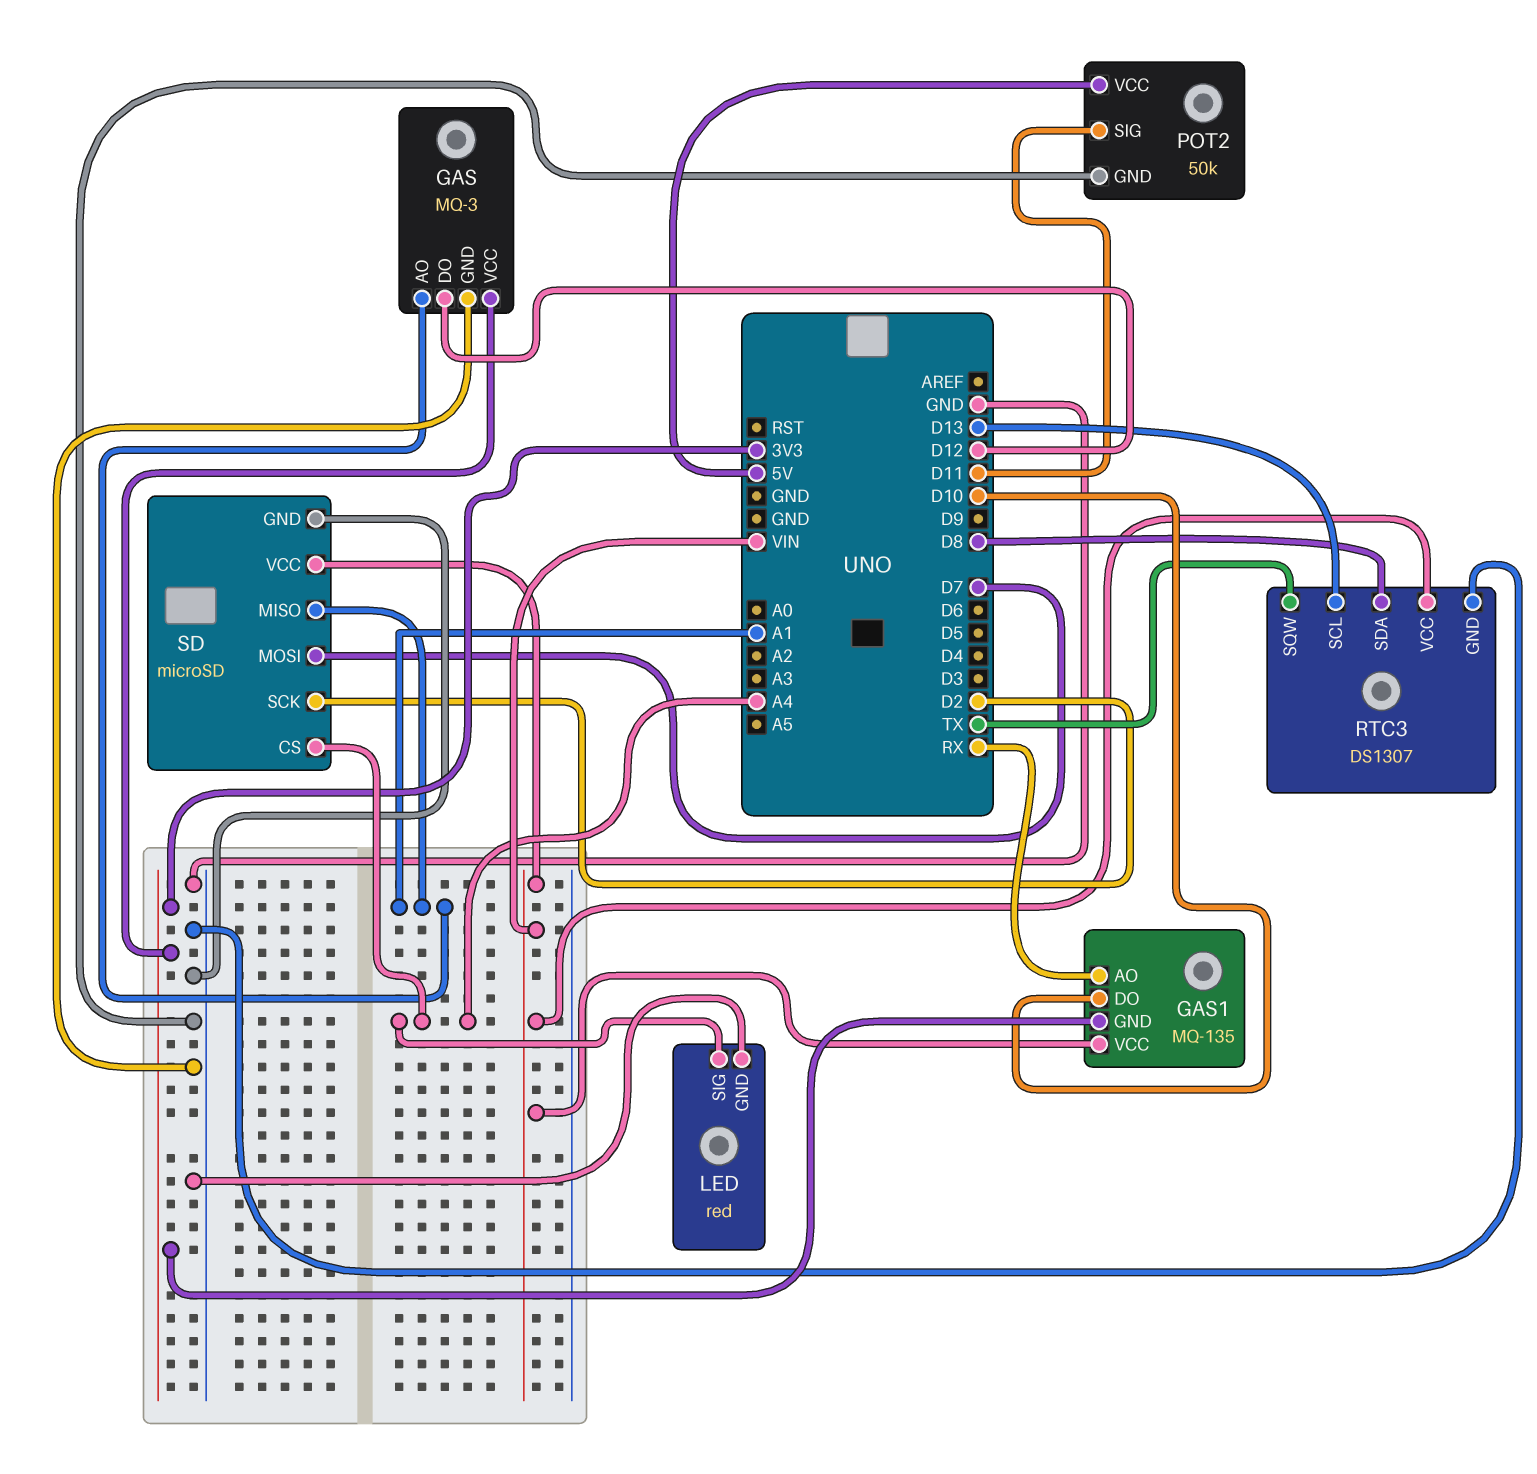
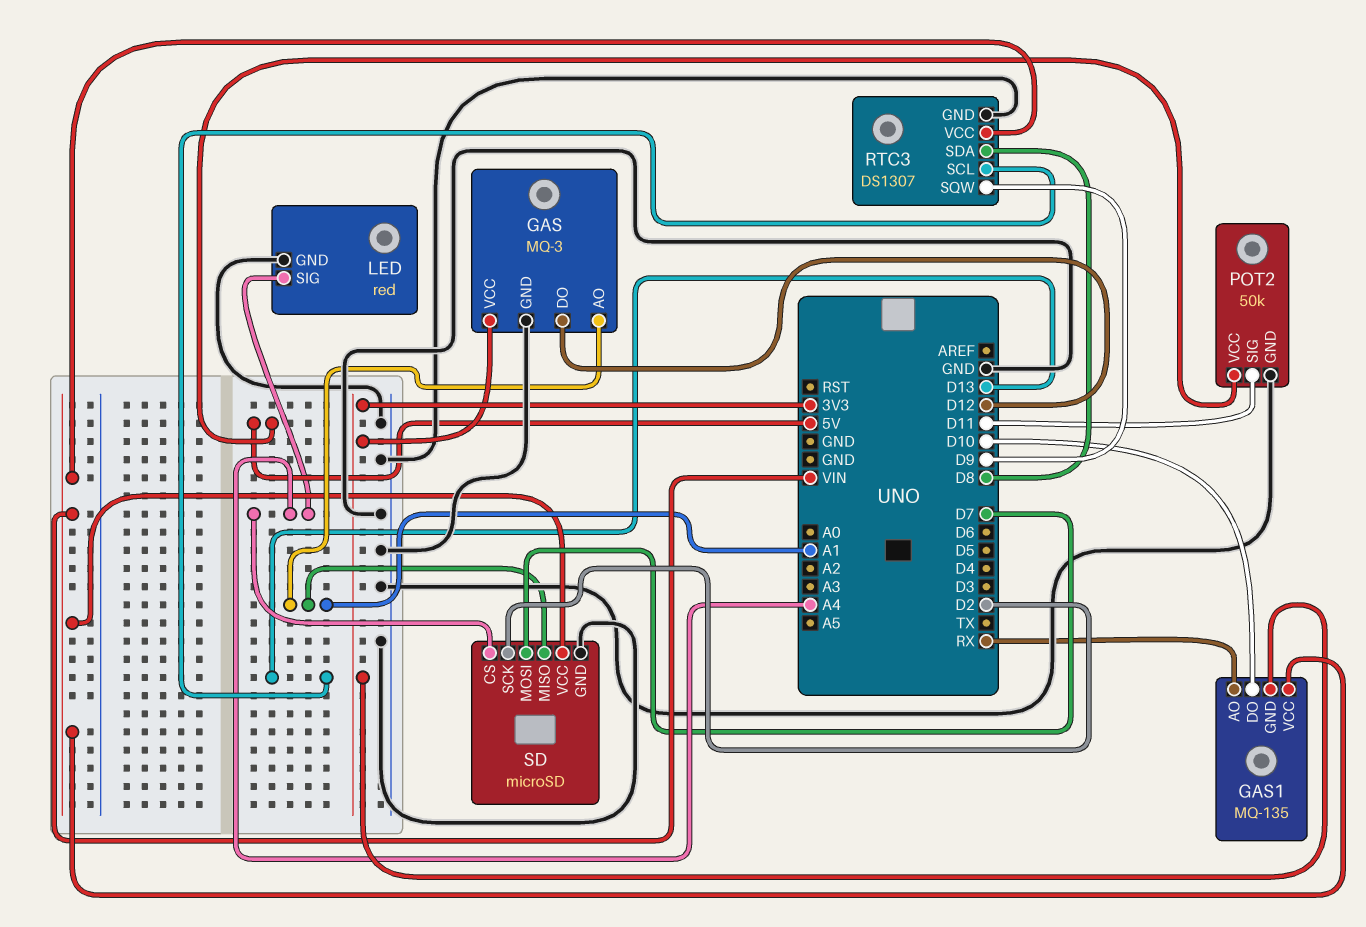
RTC3 pin SQW: TX -> D9

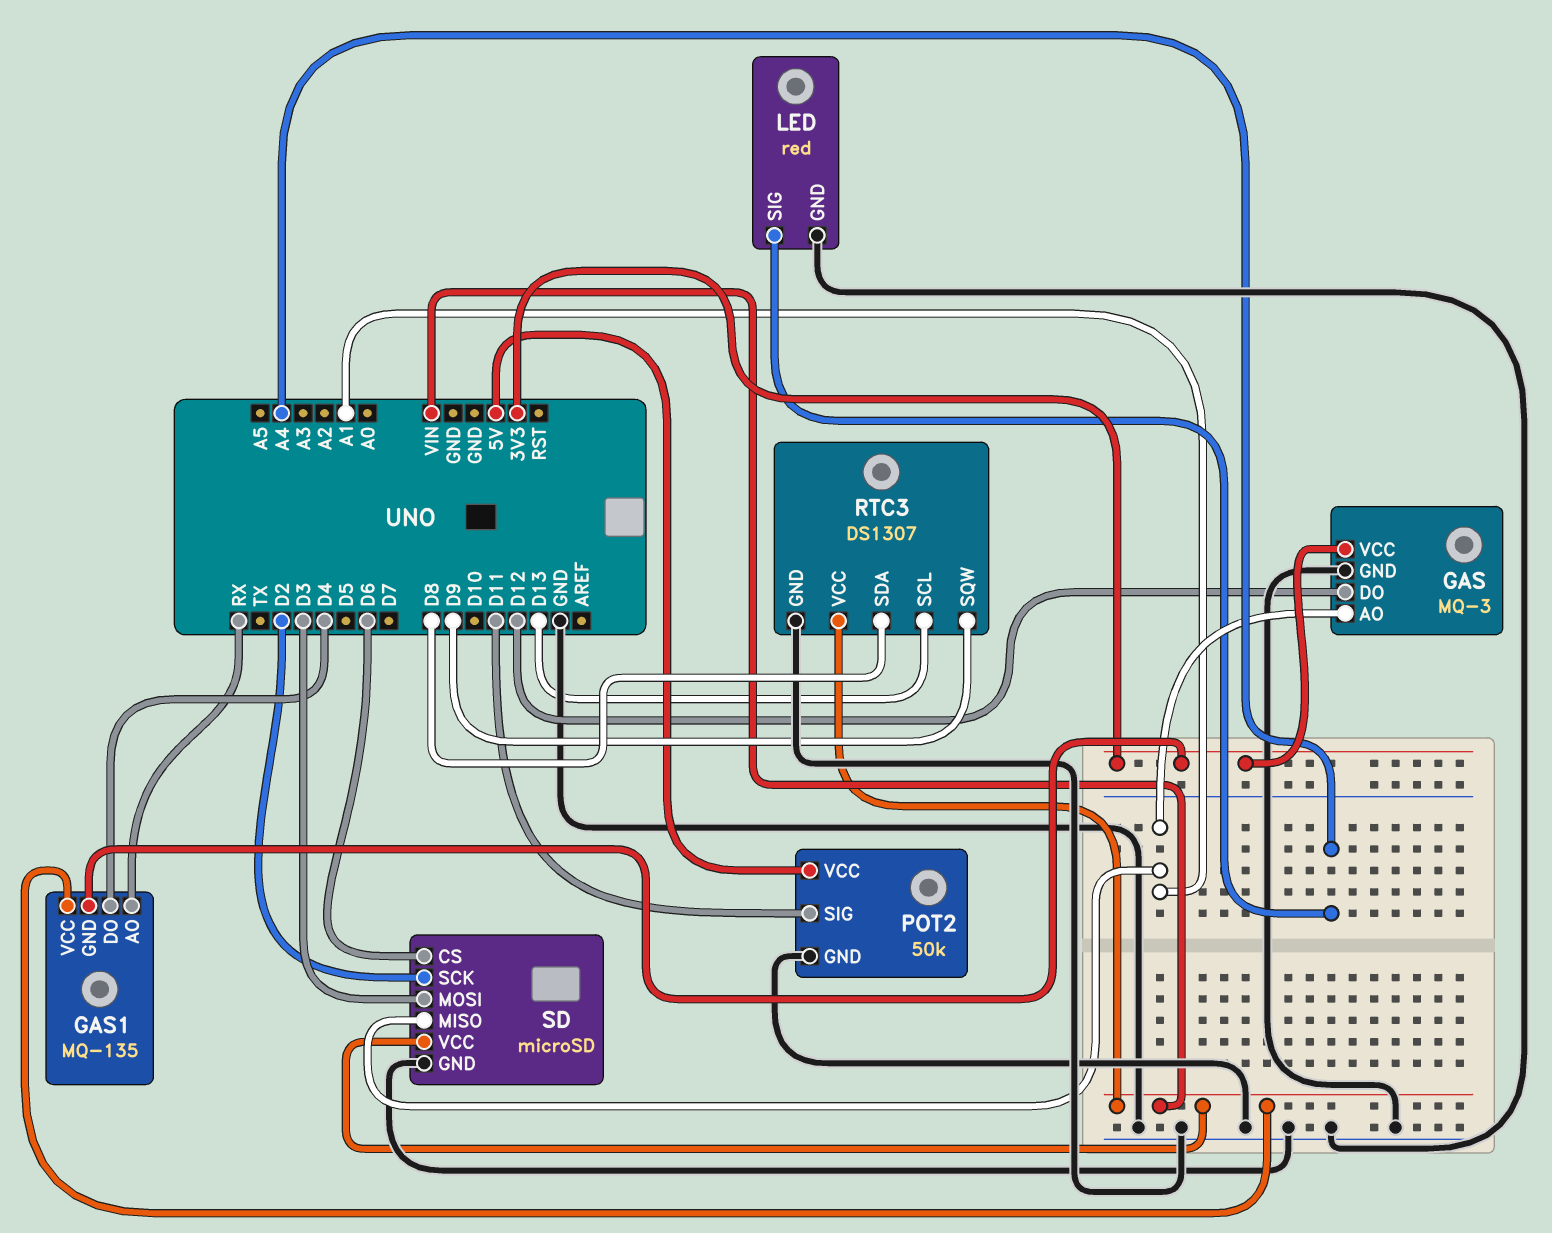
GAS1 pin DO: D10 -> D4
SD pin CS: A4 -> D6
SD pin MOSI: D7 -> D3

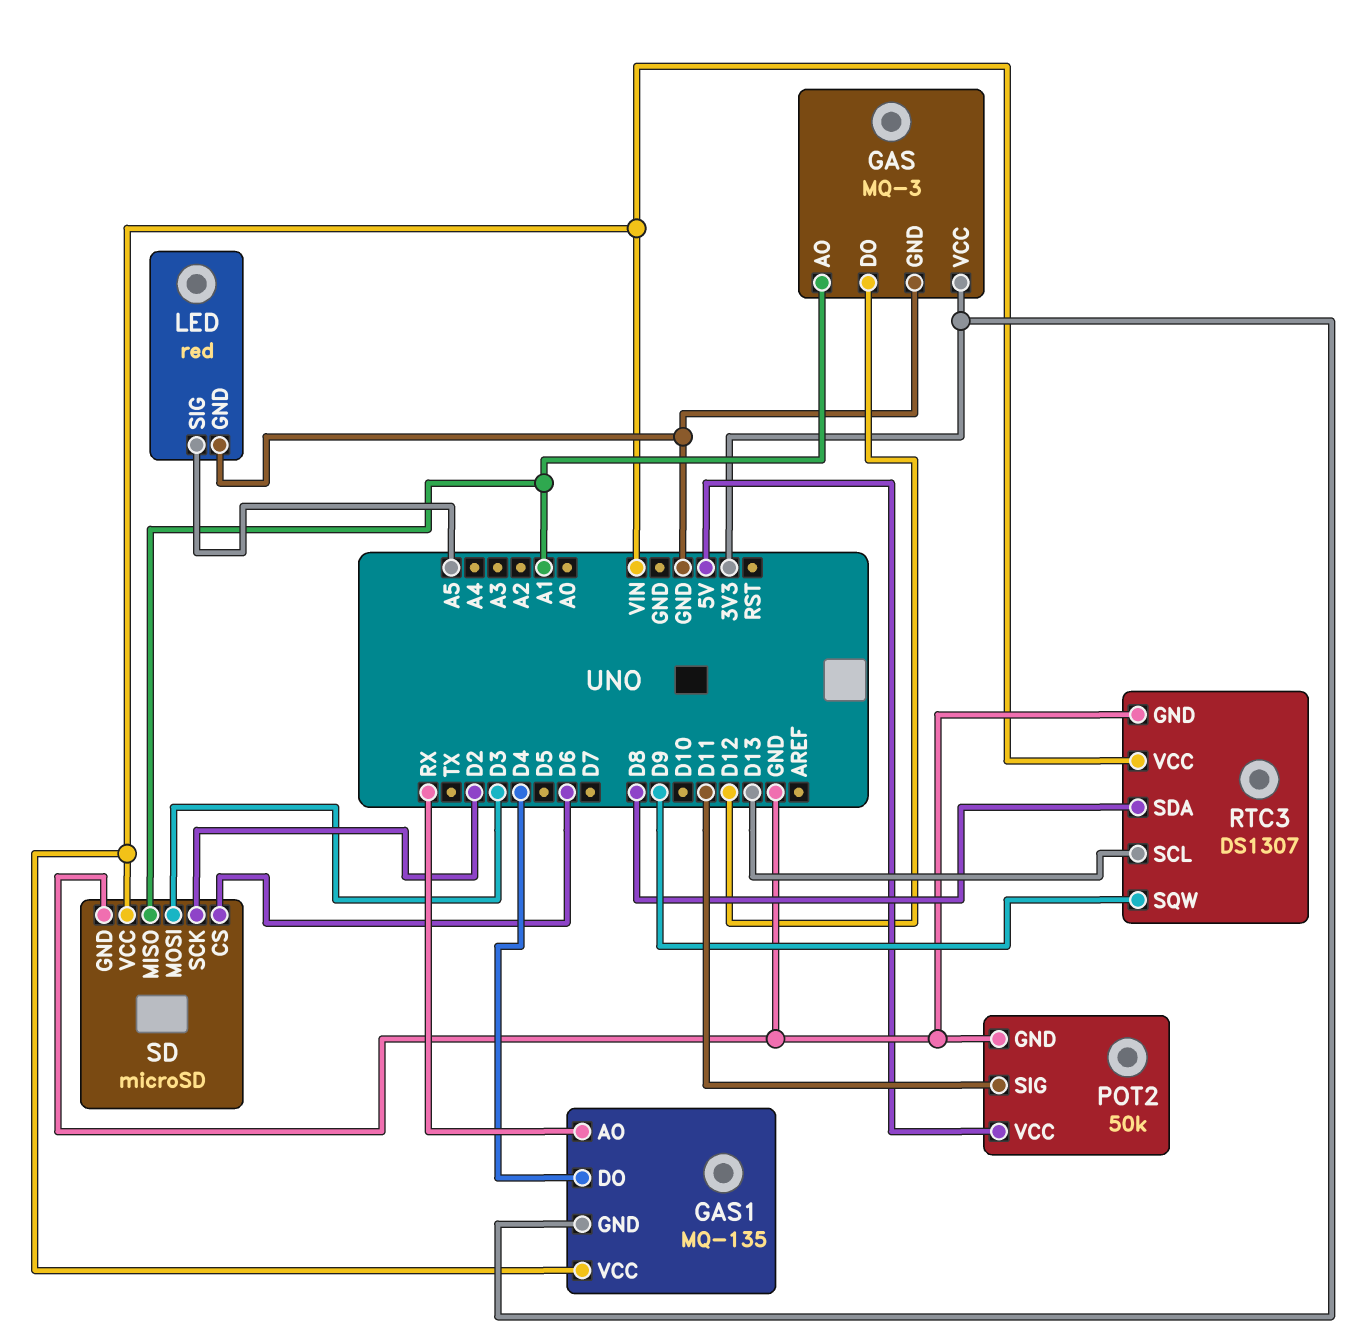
LED pin SIG: A4 -> A5

